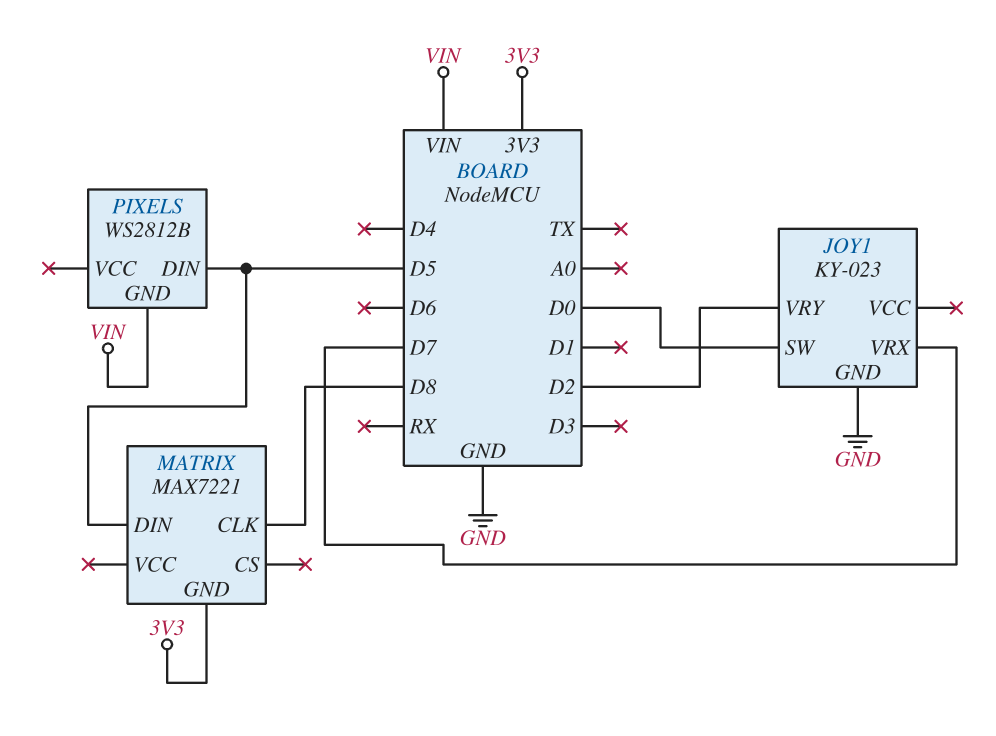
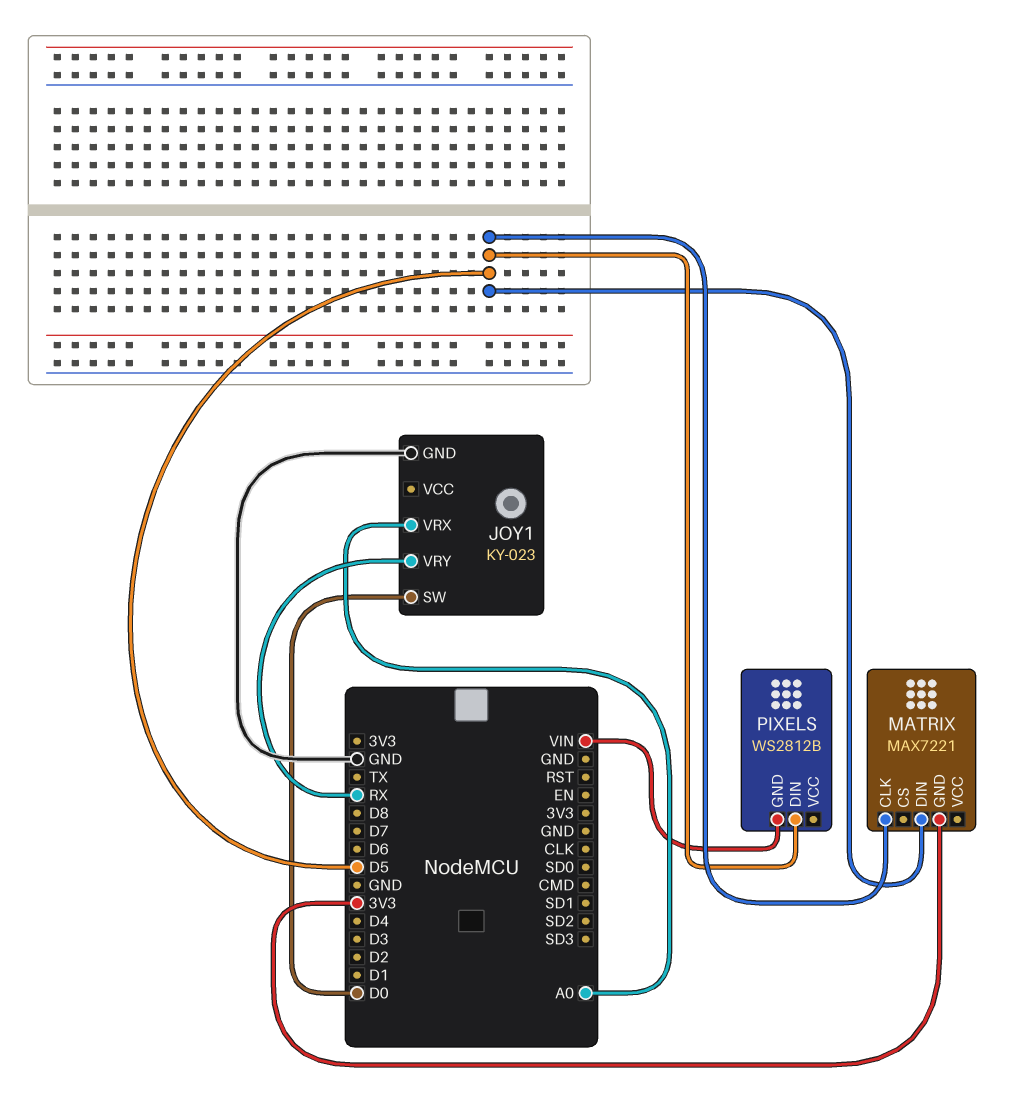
JOY1 pin VRX: D7 -> A0
JOY1 pin VRY: D2 -> RX
MATRIX pin CLK: D8 -> D5

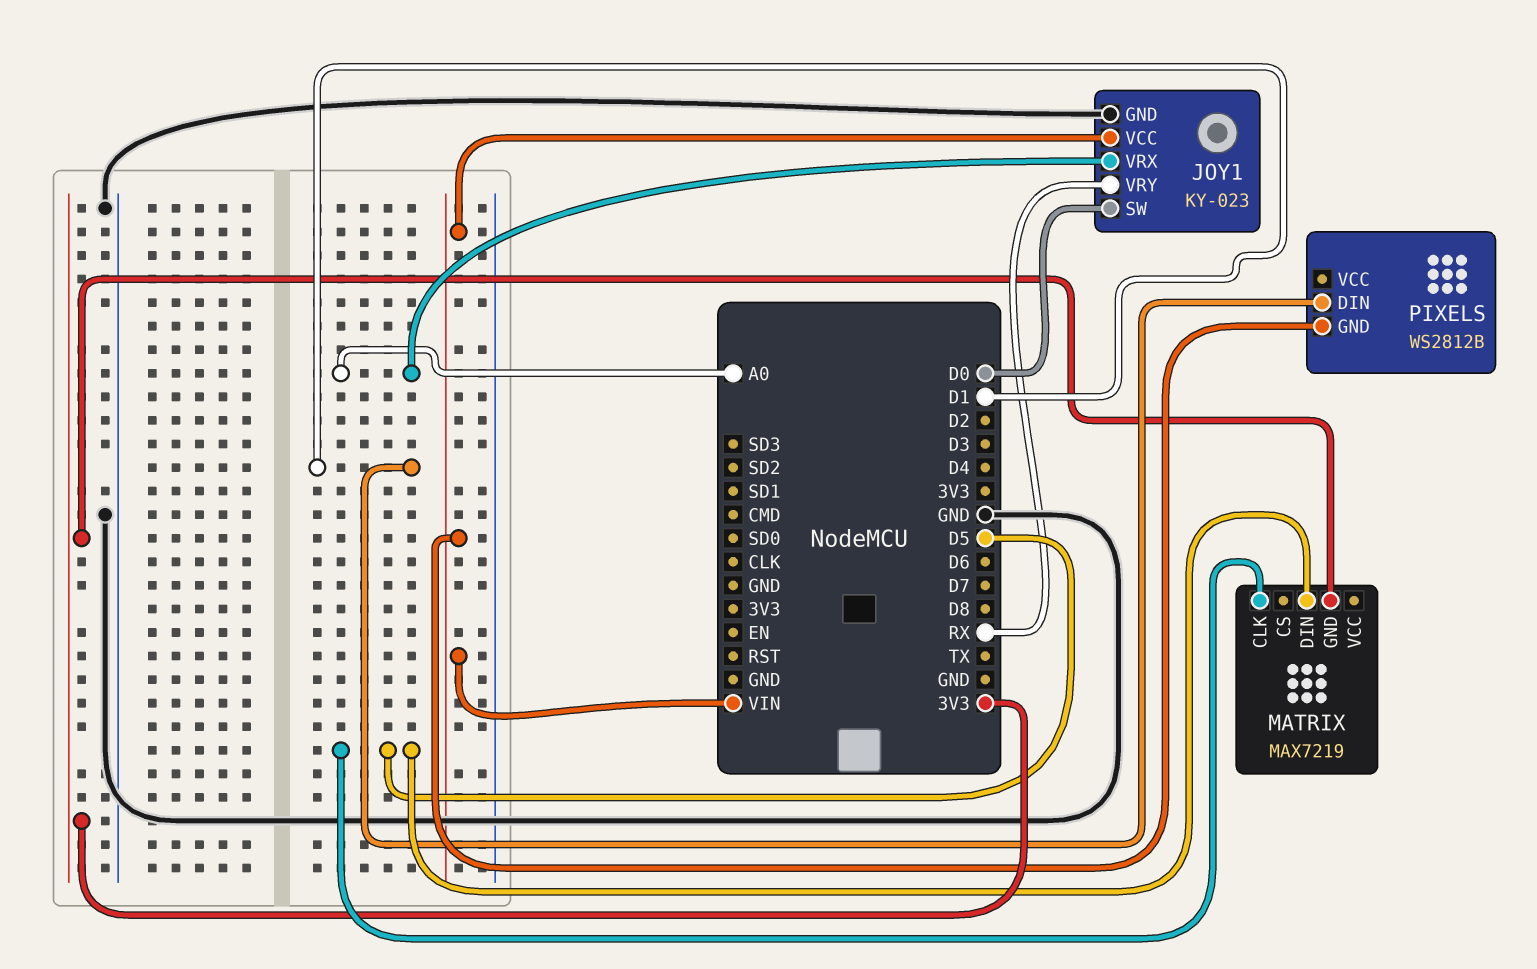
JOY1 pin VCC: none -> VIN
MATRIX: MAX7221 -> MAX7219
PIXELS pin DIN: D5 -> D1

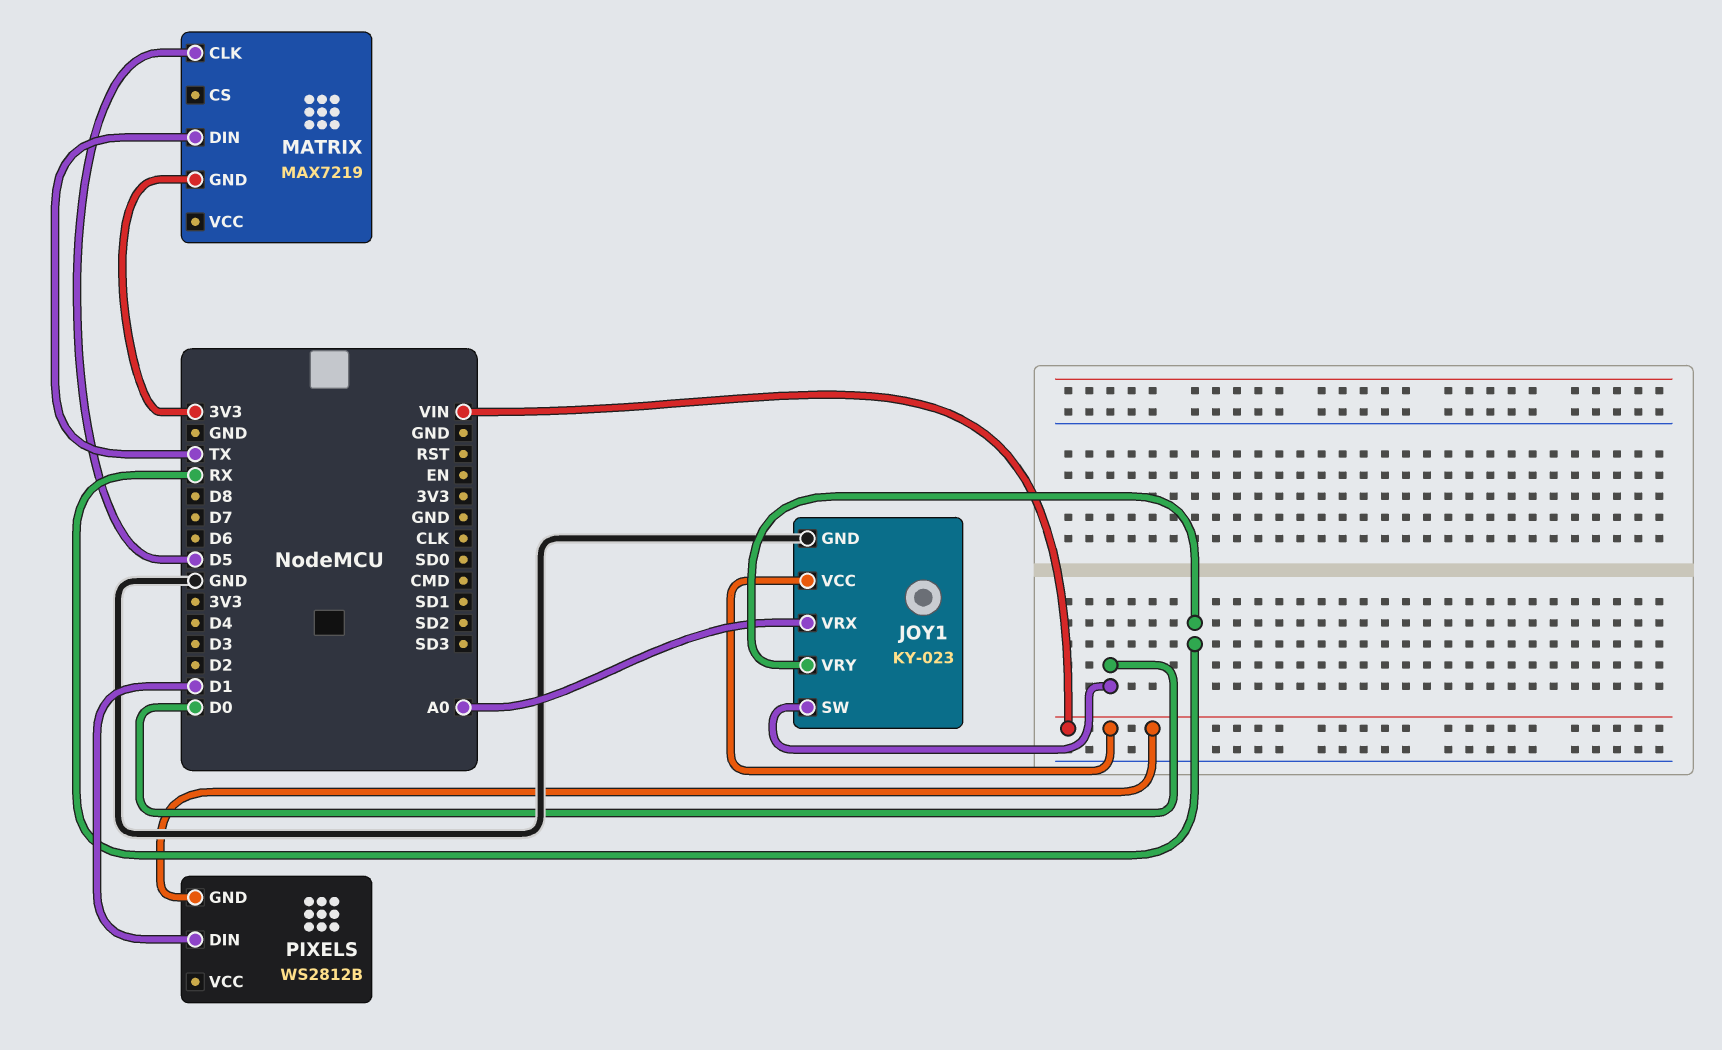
MATRIX pin DIN: D5 -> TX

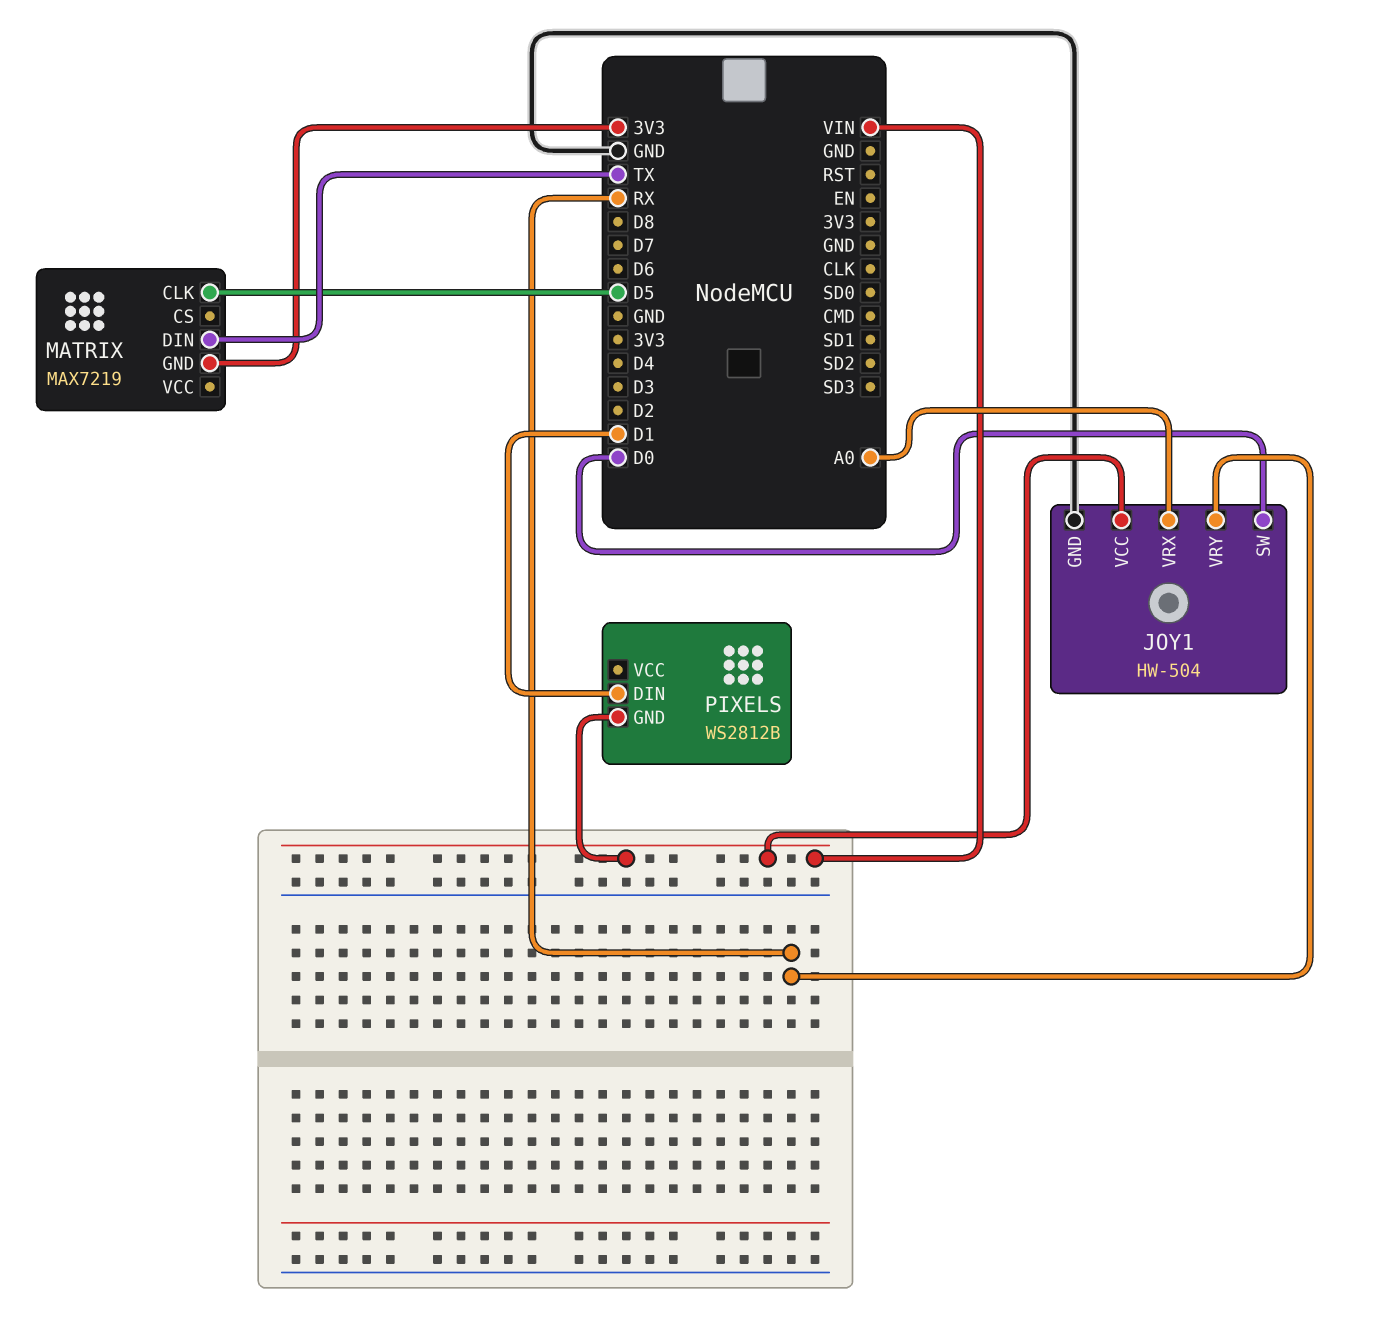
JOY1: KY-023 -> HW-504

